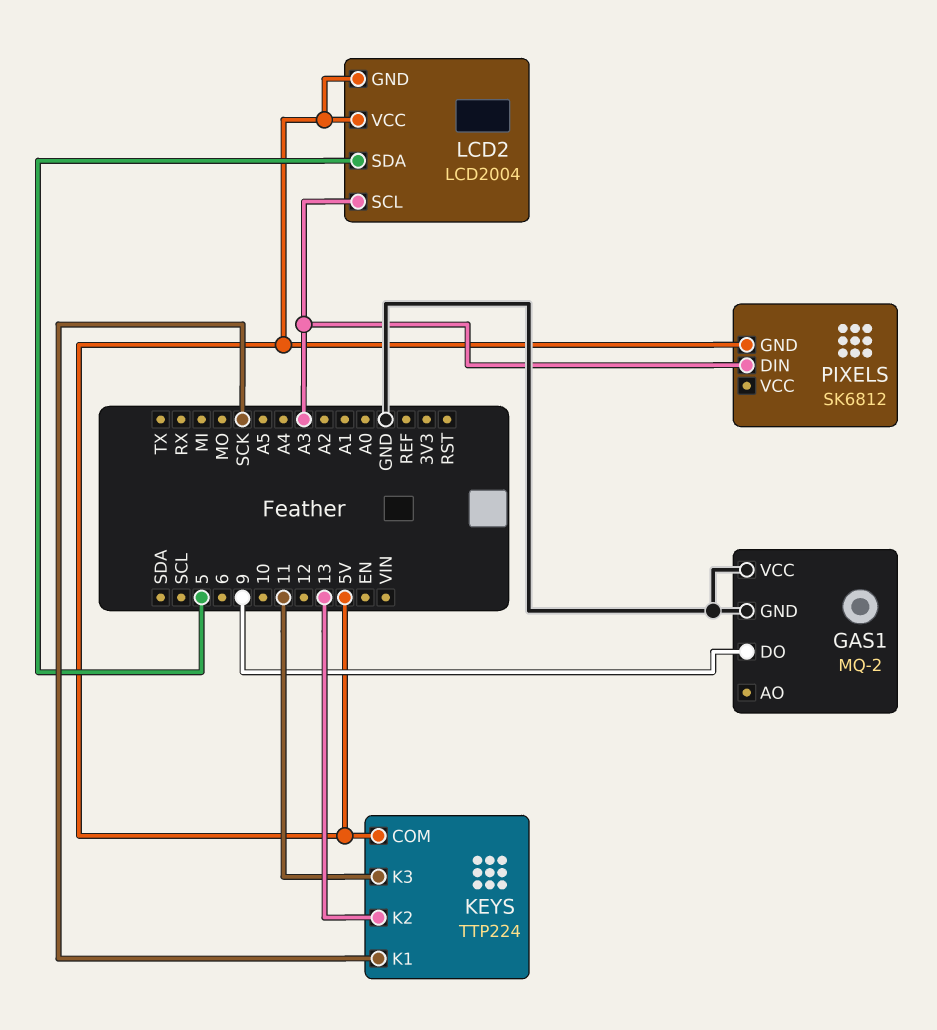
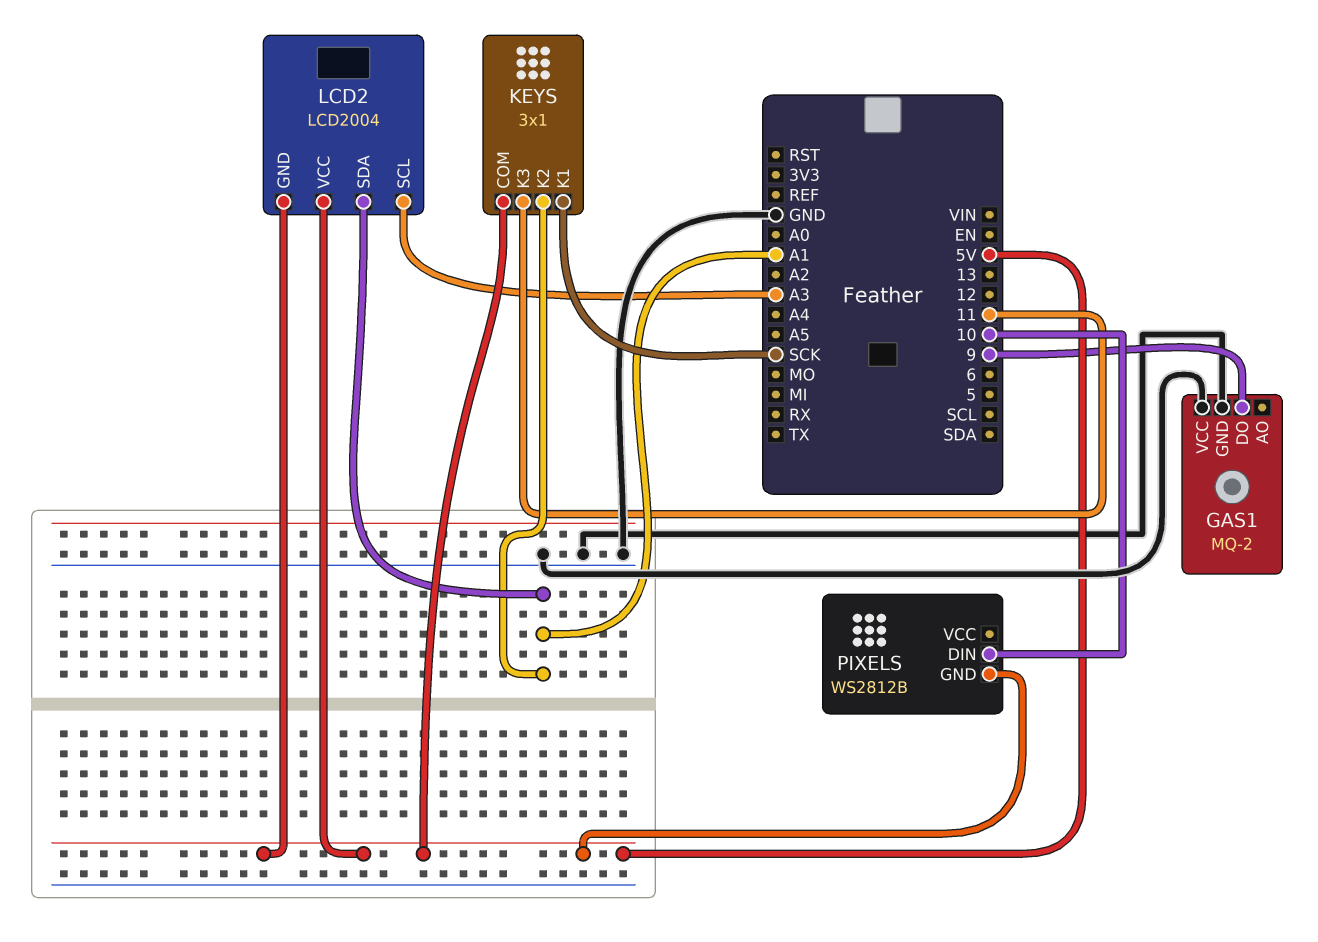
KEYS: TTP224 -> 3x1
KEYS pin K2: 13 -> A1
LCD2 pin SDA: 5 -> A1
PIXELS: SK6812 -> WS2812B
PIXELS pin DIN: A3 -> 10

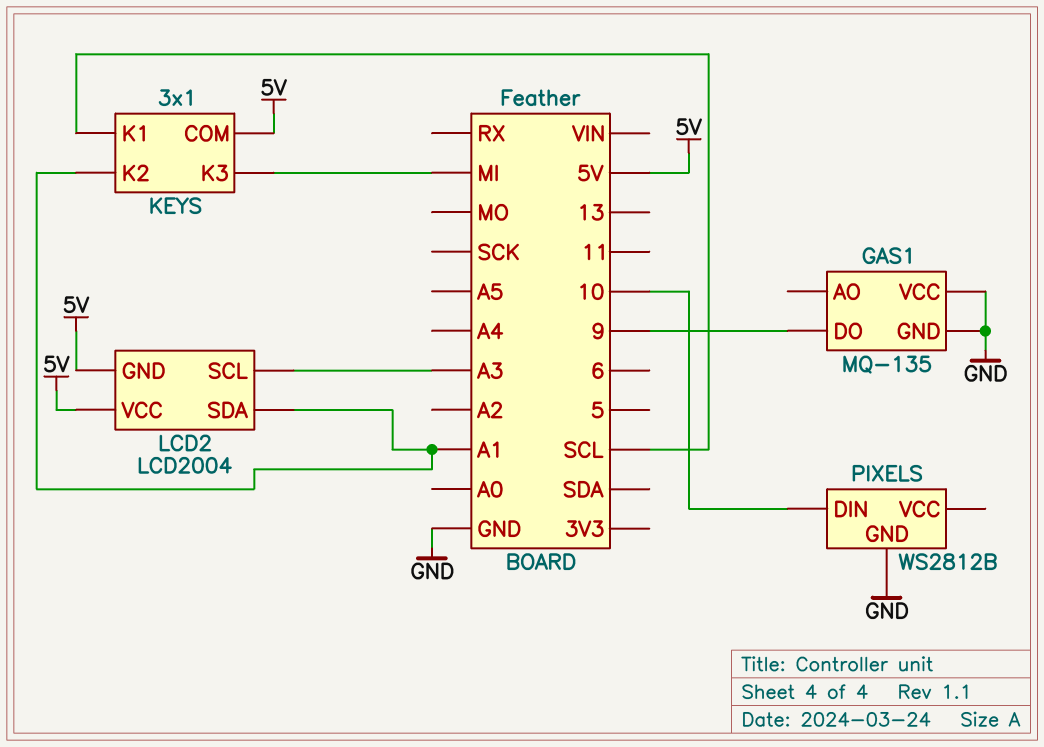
GAS1: MQ-2 -> MQ-135
KEYS pin K1: SCK -> SCL
KEYS pin K3: 11 -> MI
PIXELS pin GND: 5V -> GND

